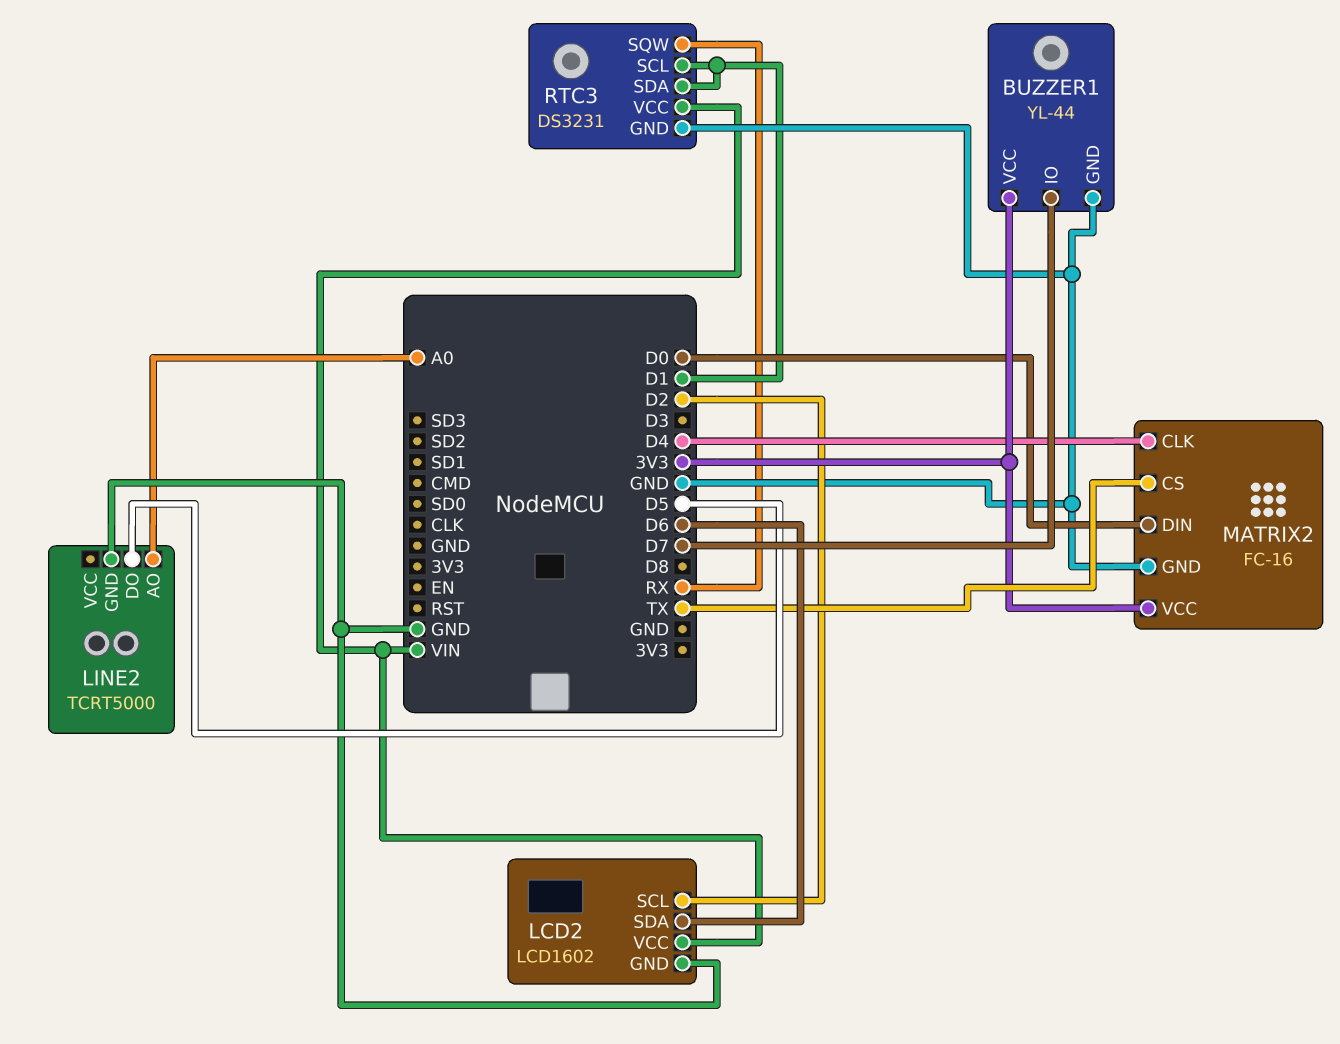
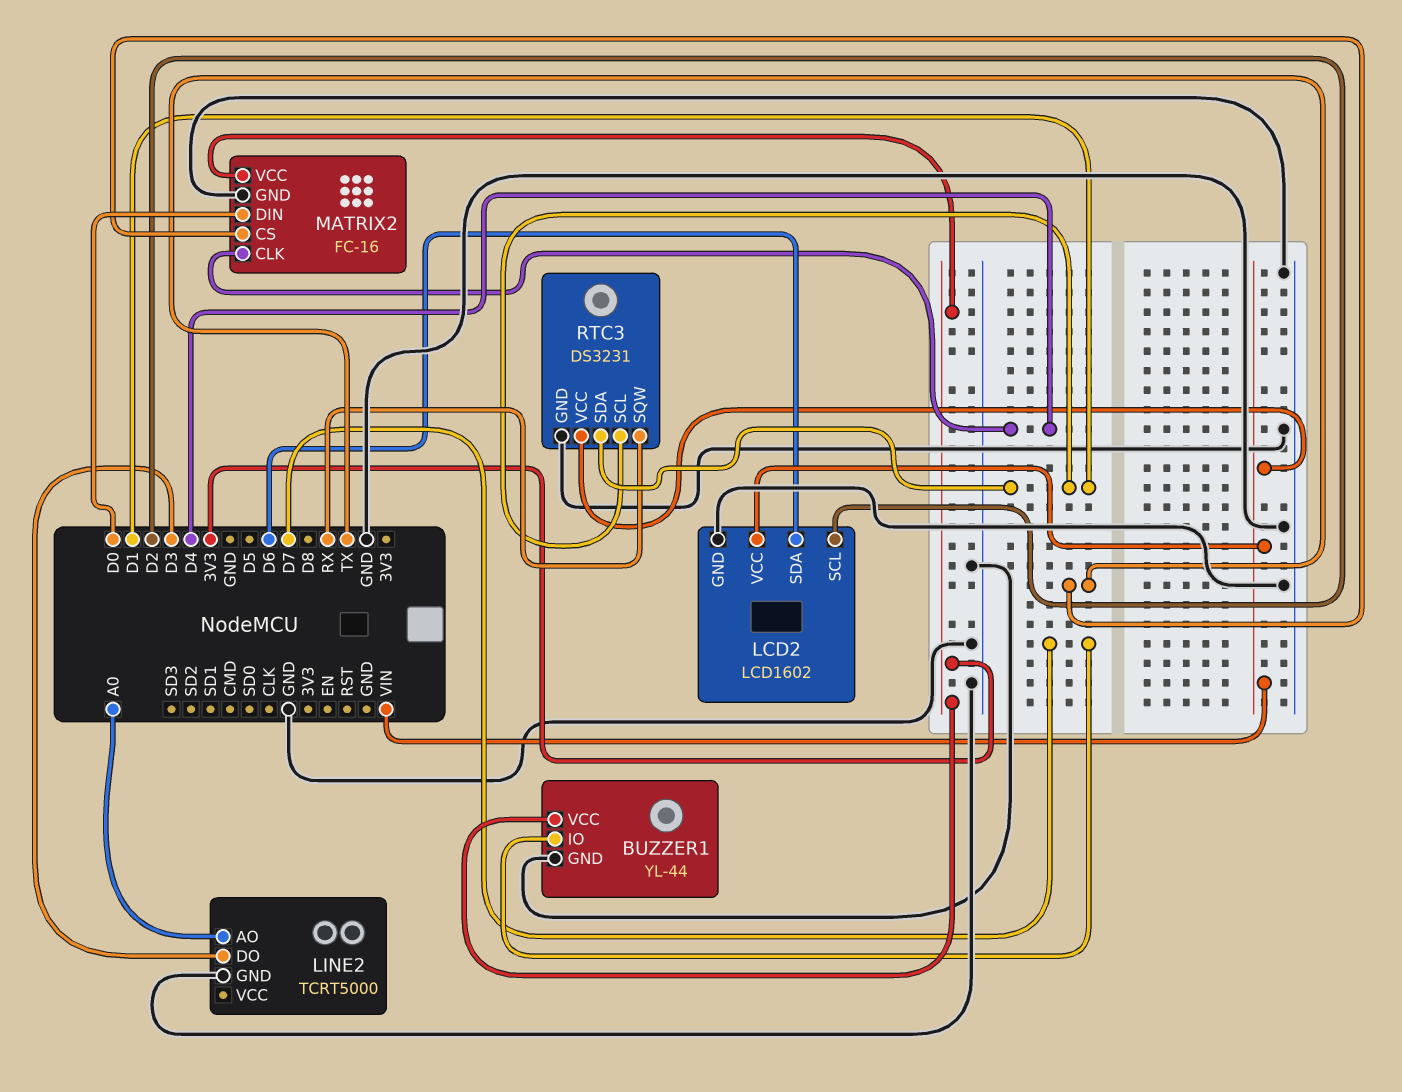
LINE2 pin DO: D5 -> D3

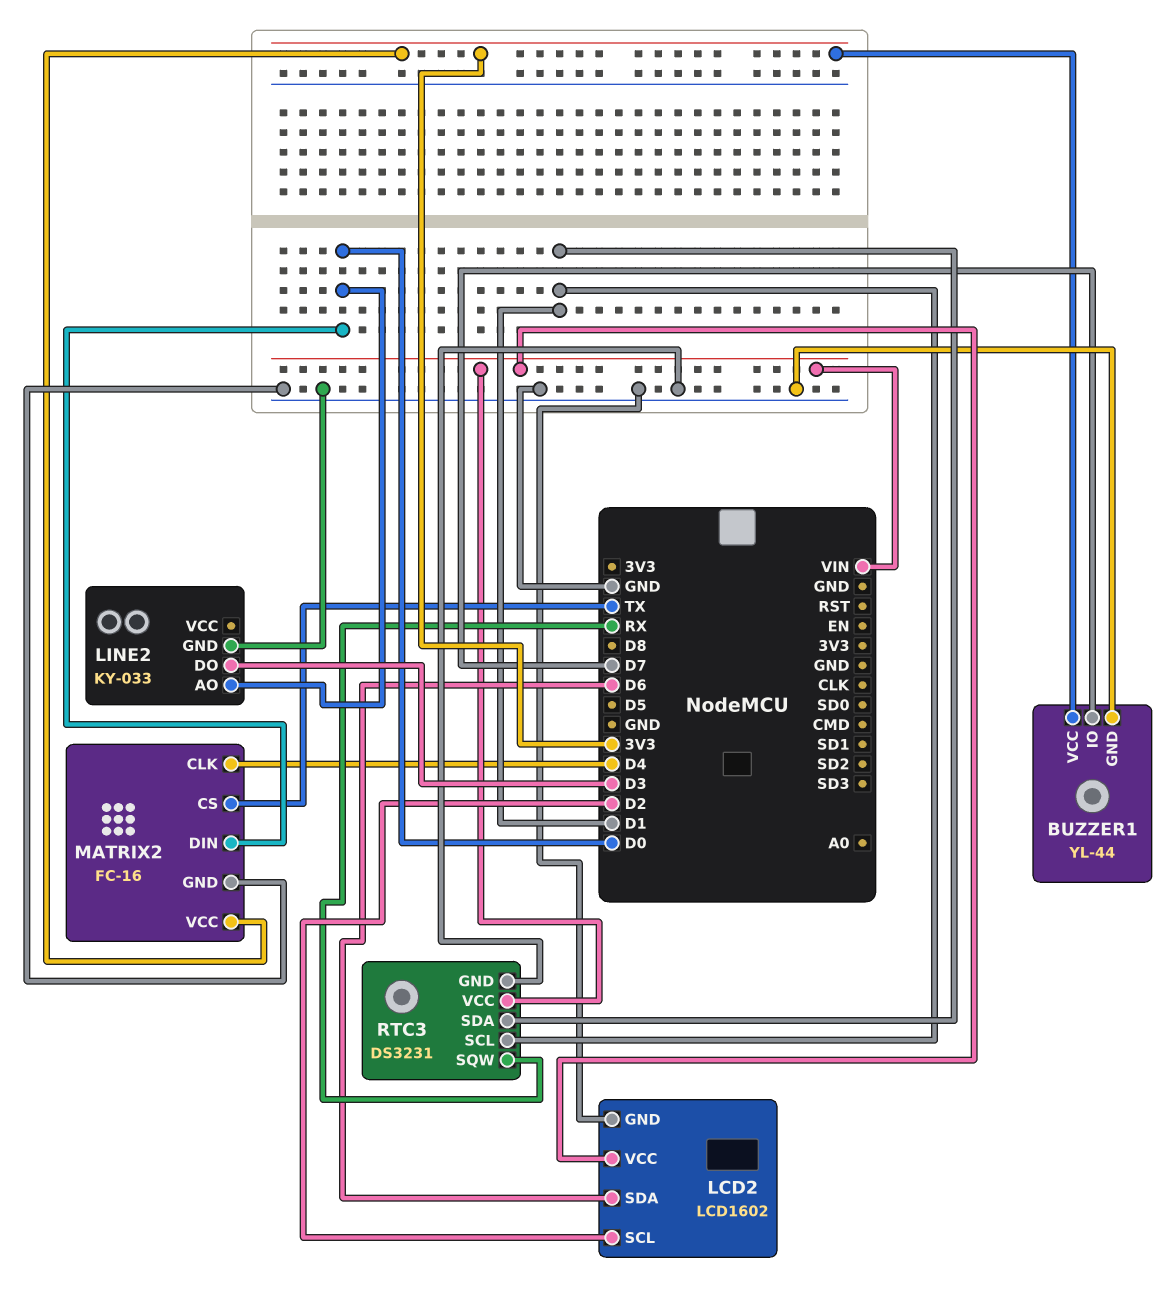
LINE2: TCRT5000 -> KY-033
LINE2 pin AO: A0 -> D0

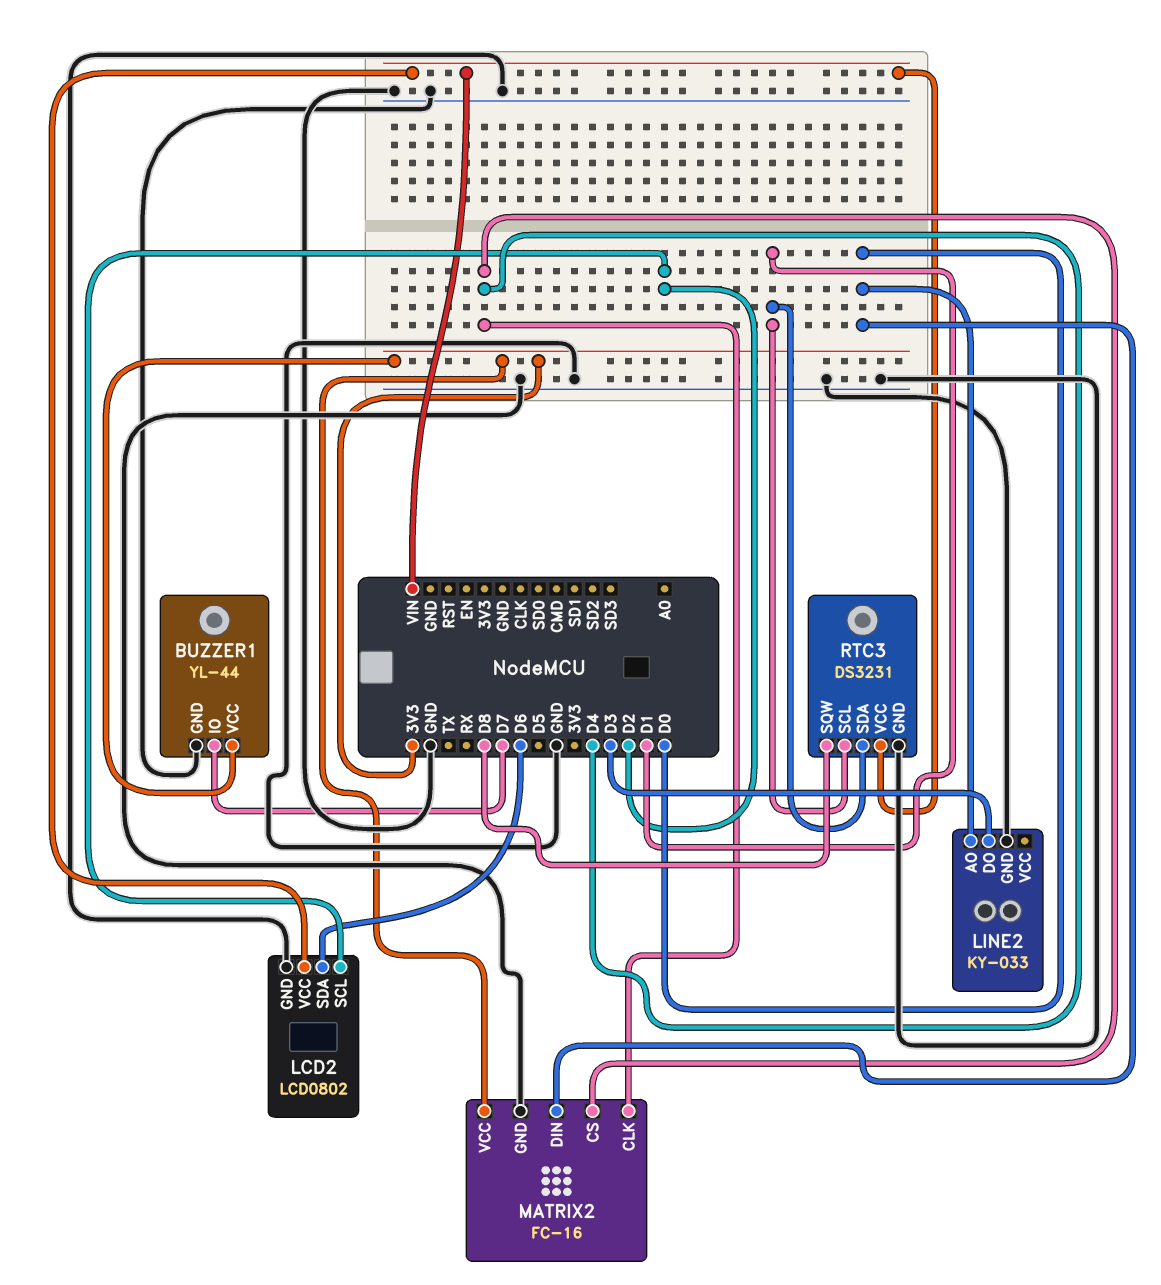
LCD2: LCD1602 -> LCD0802
MATRIX2 pin CS: TX -> D4
RTC3 pin SQW: RX -> D8

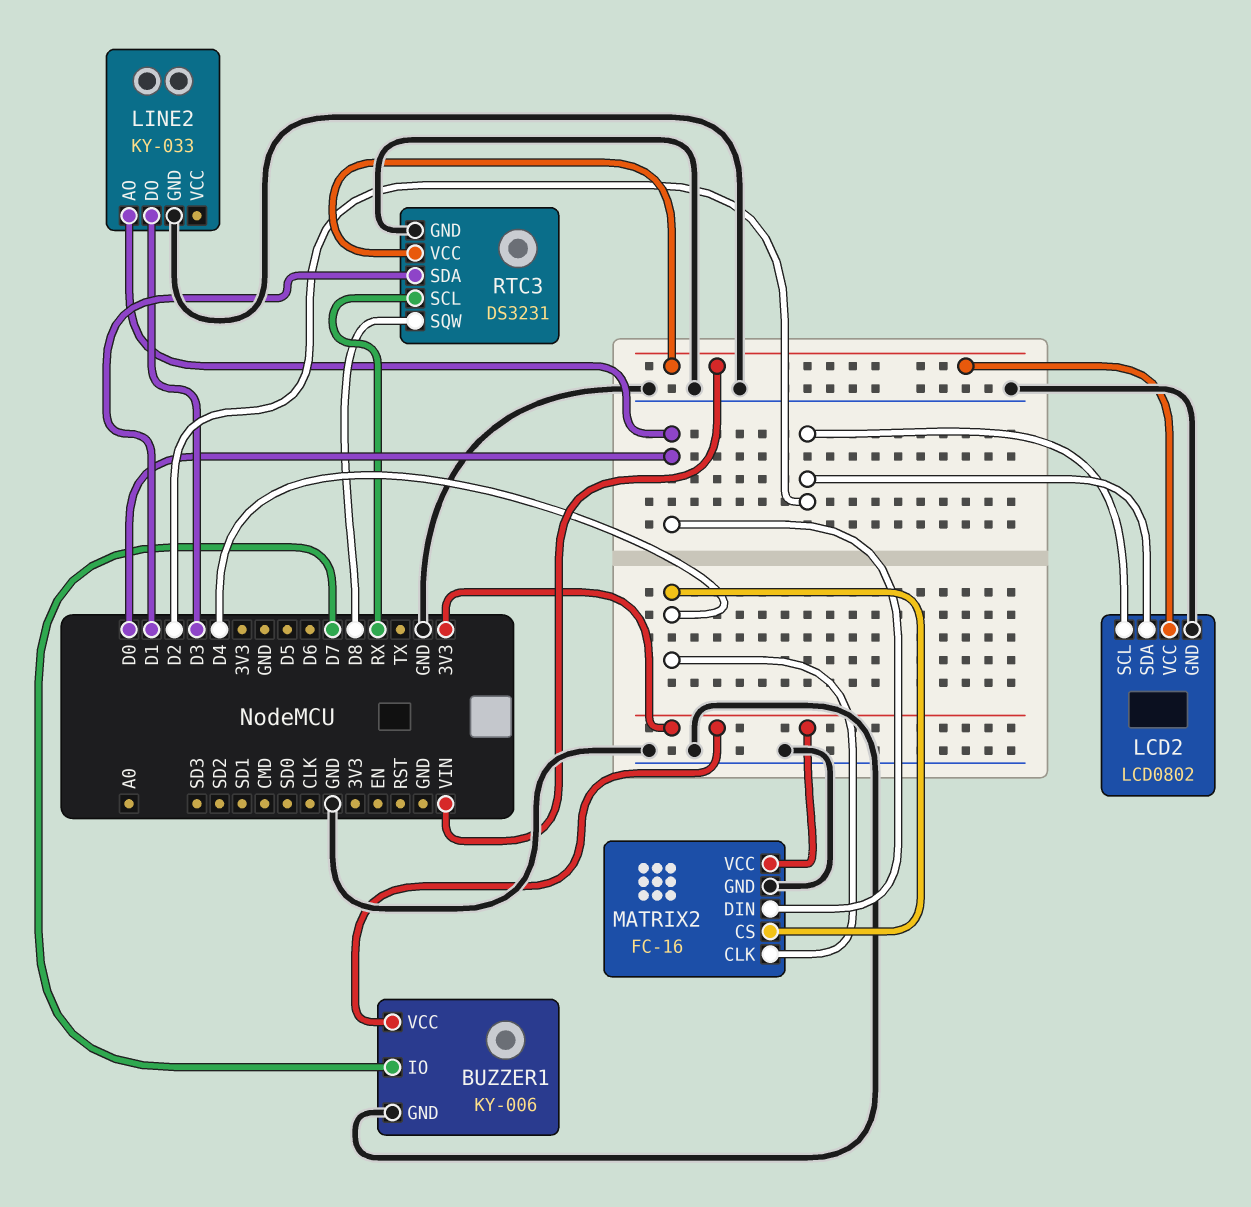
BUZZER1: YL-44 -> KY-006
LCD2 pin SDA: D6 -> D2
RTC3 pin SCL: D1 -> RX

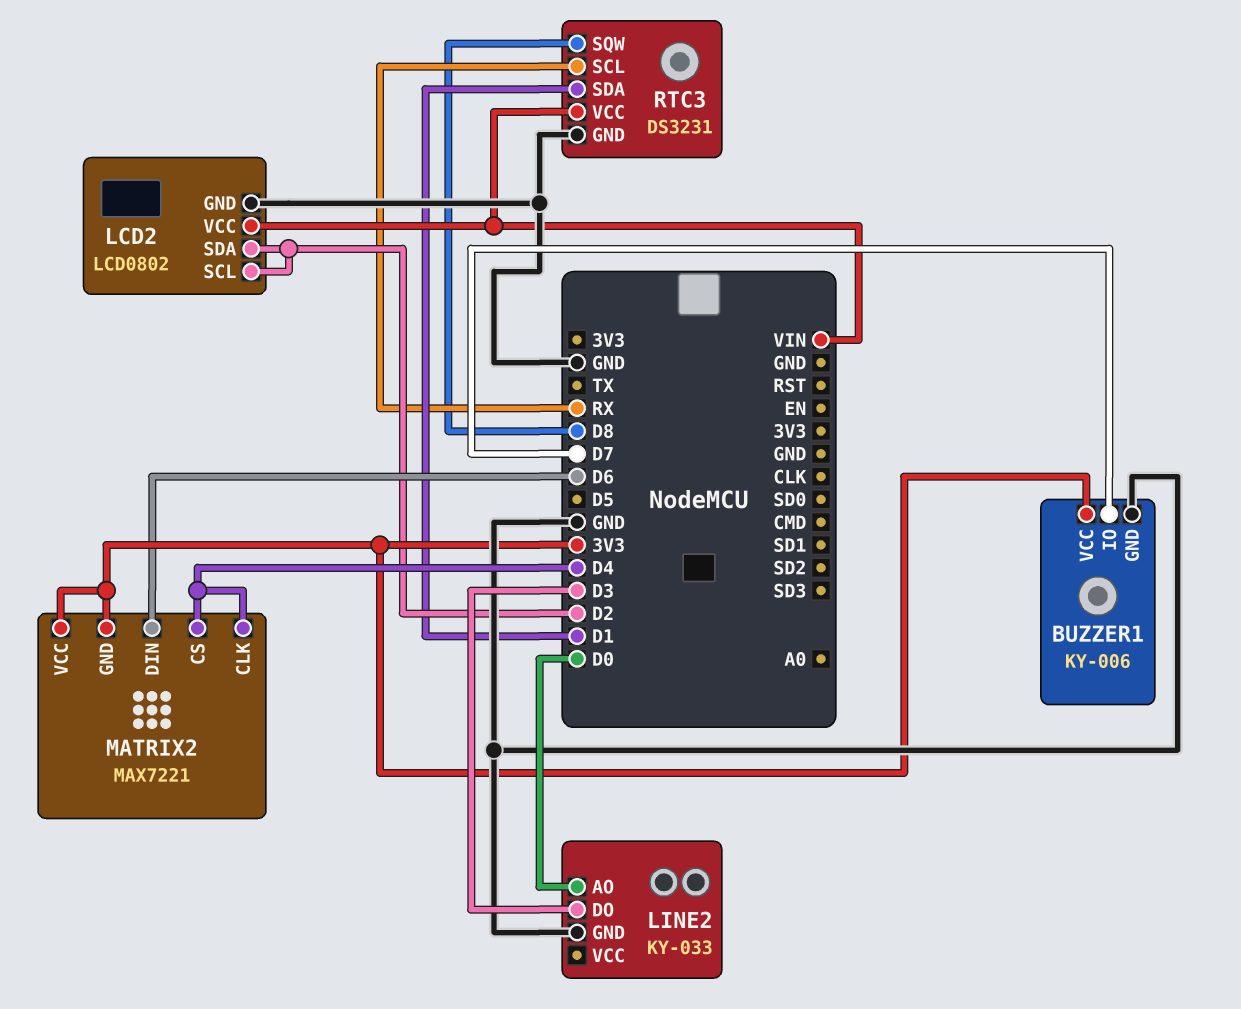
MATRIX2: FC-16 -> MAX7221
MATRIX2 pin DIN: D0 -> D6
MATRIX2 pin GND: GND -> 3V3

